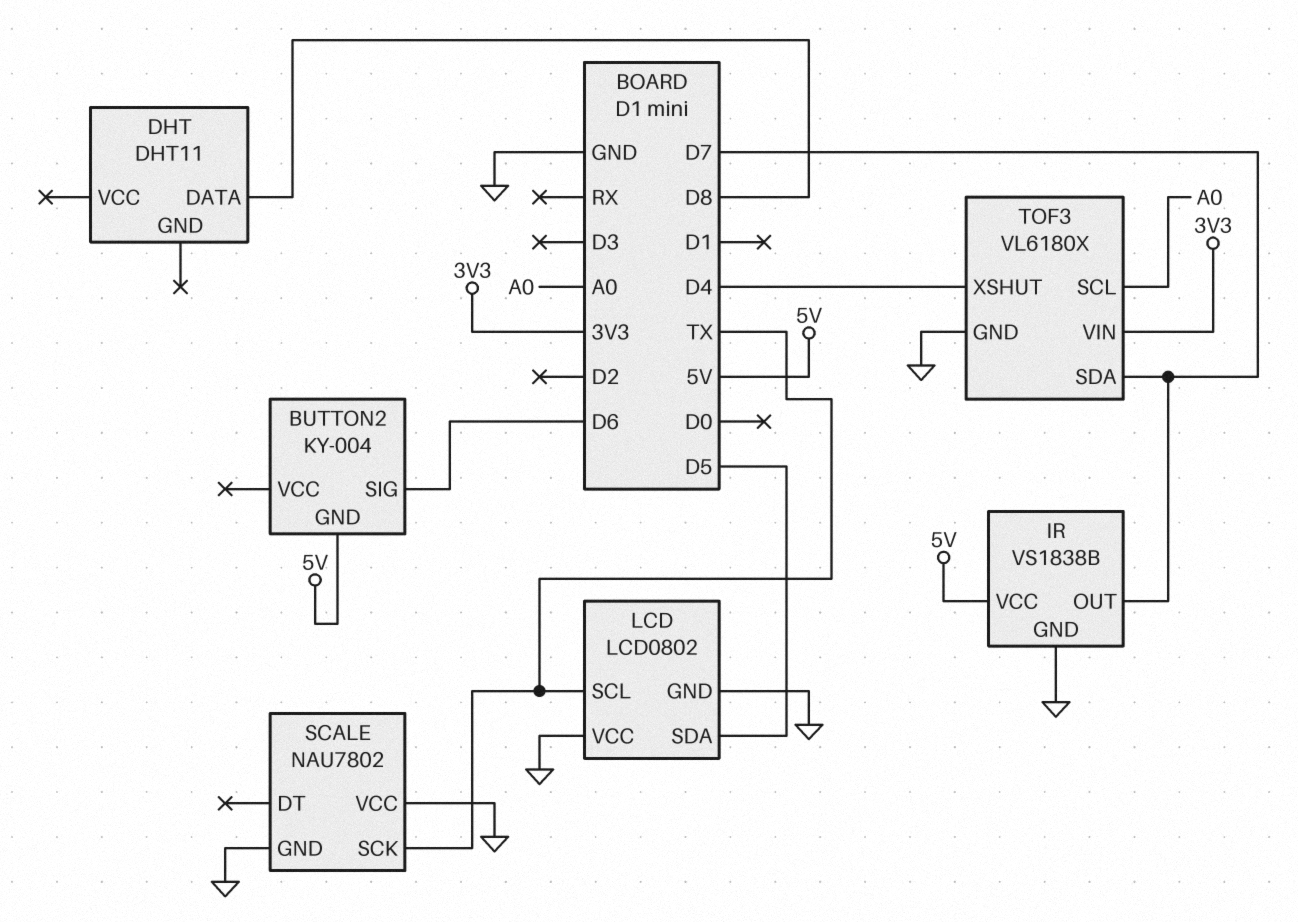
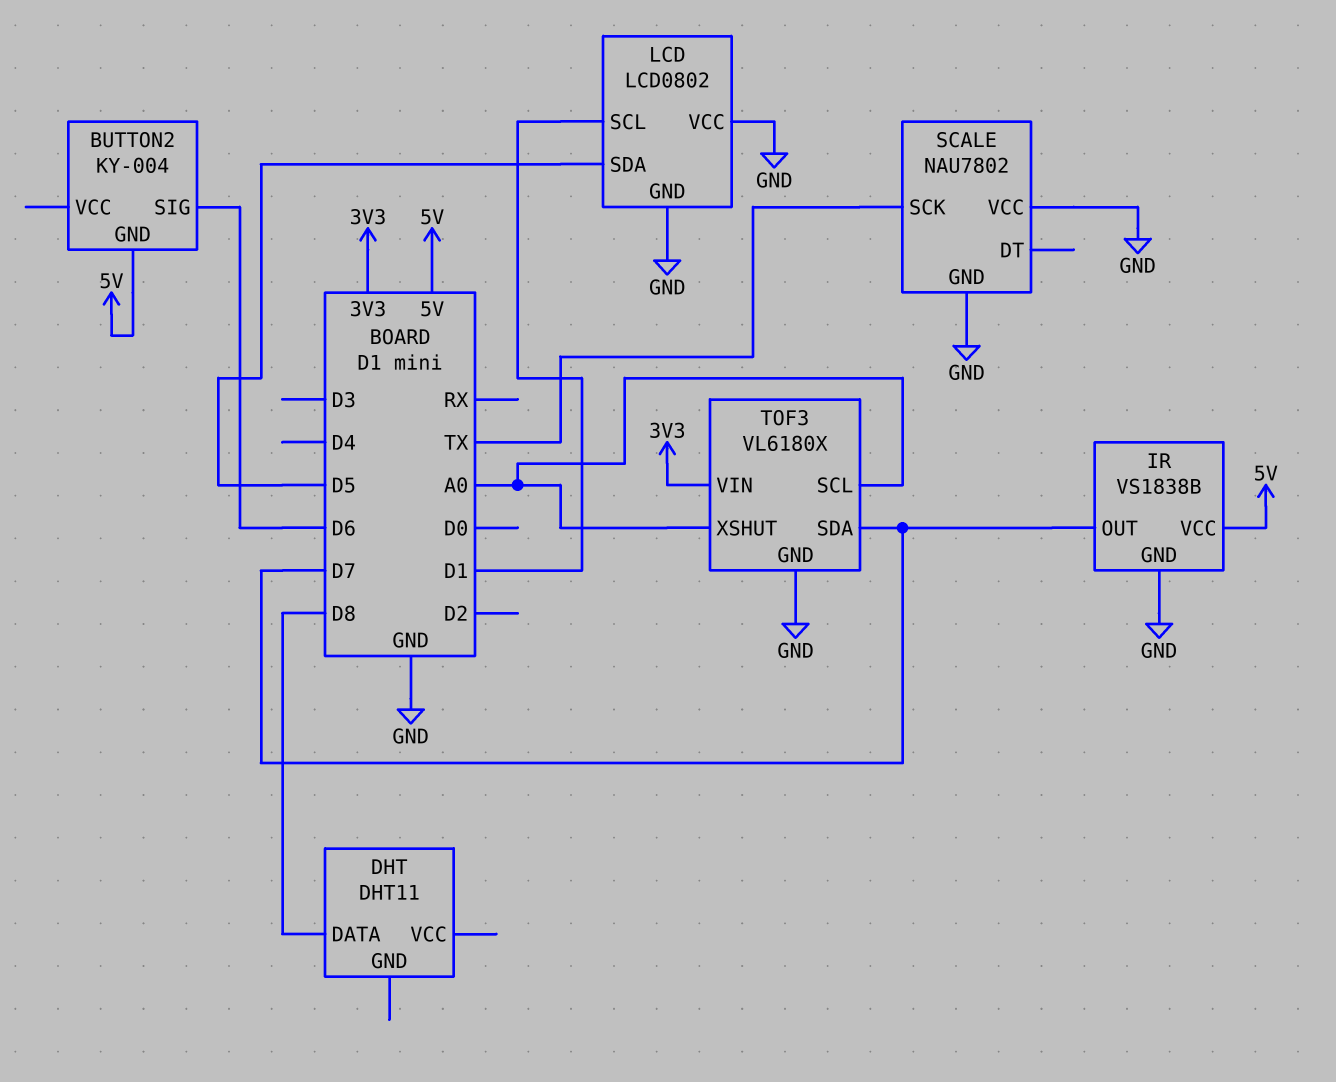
LCD pin SCL: TX -> D1
TOF3 pin XSHUT: D4 -> A0

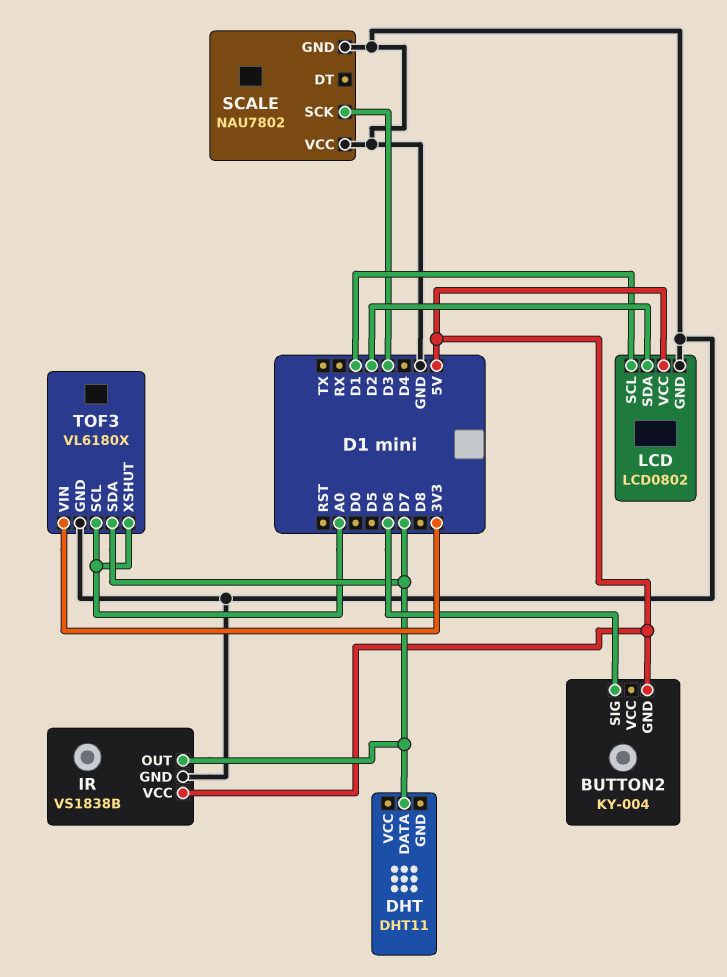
DHT pin DATA: D8 -> D7
LCD pin SDA: D5 -> D2
LCD pin VCC: GND -> 5V
SCALE pin SCK: TX -> D3

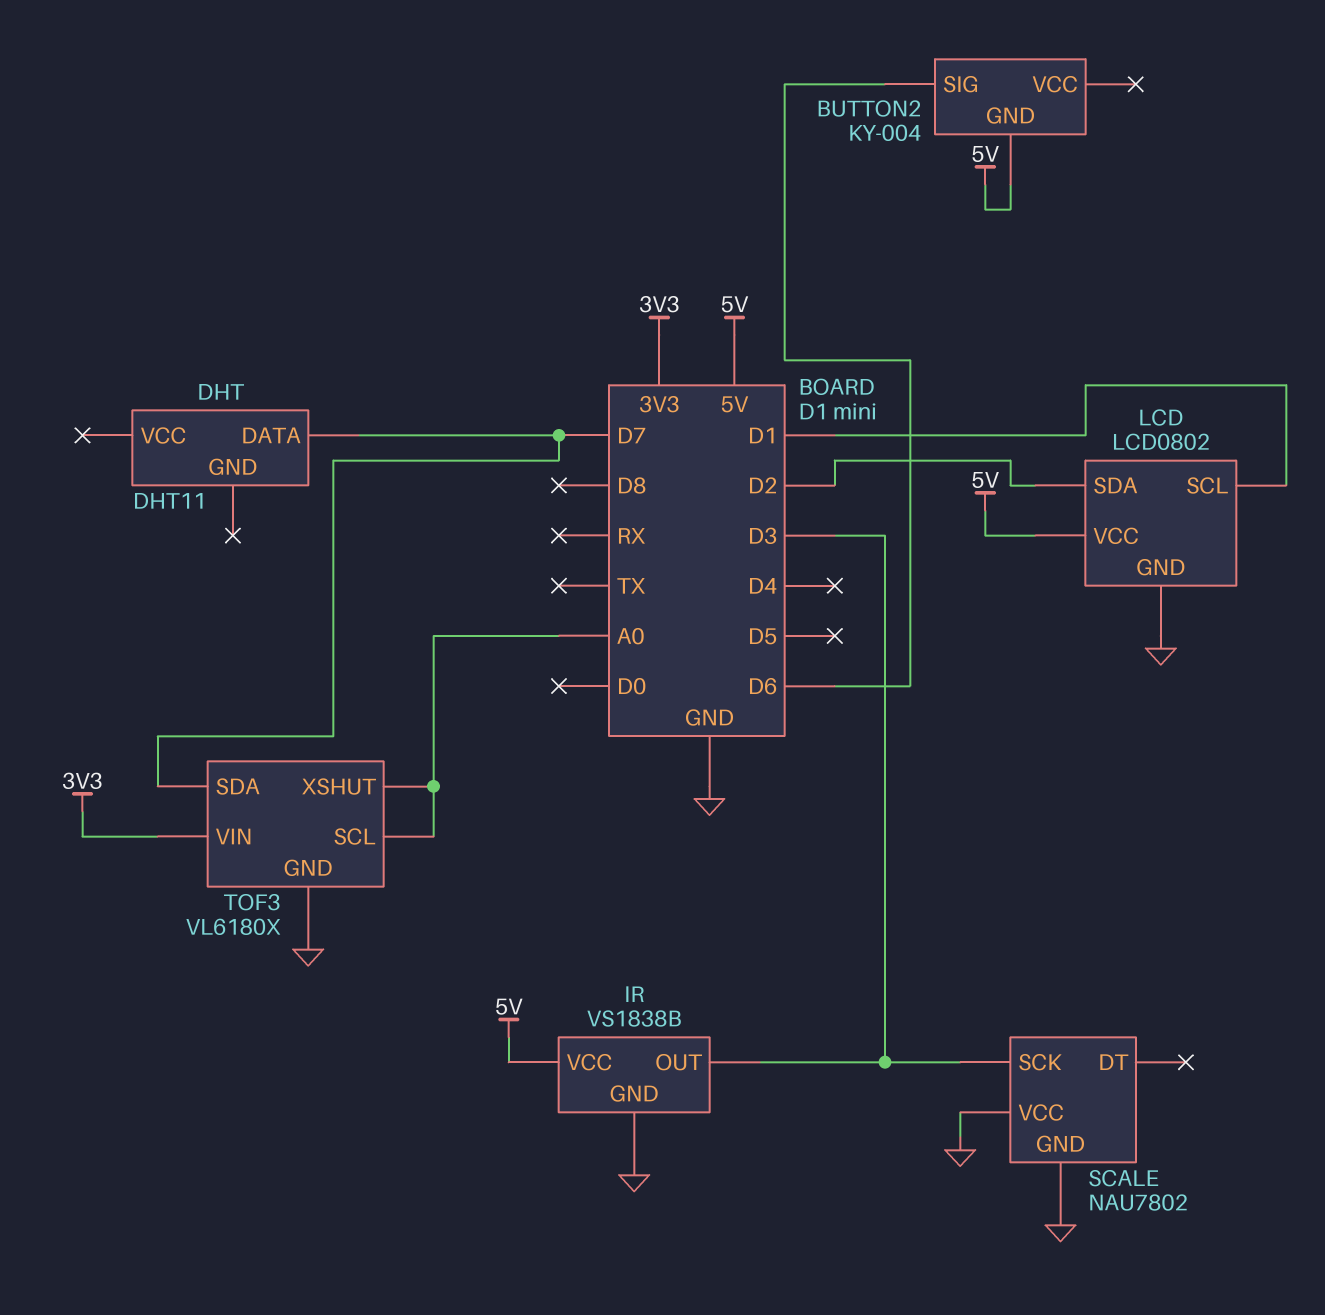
IR pin OUT: D7 -> D3

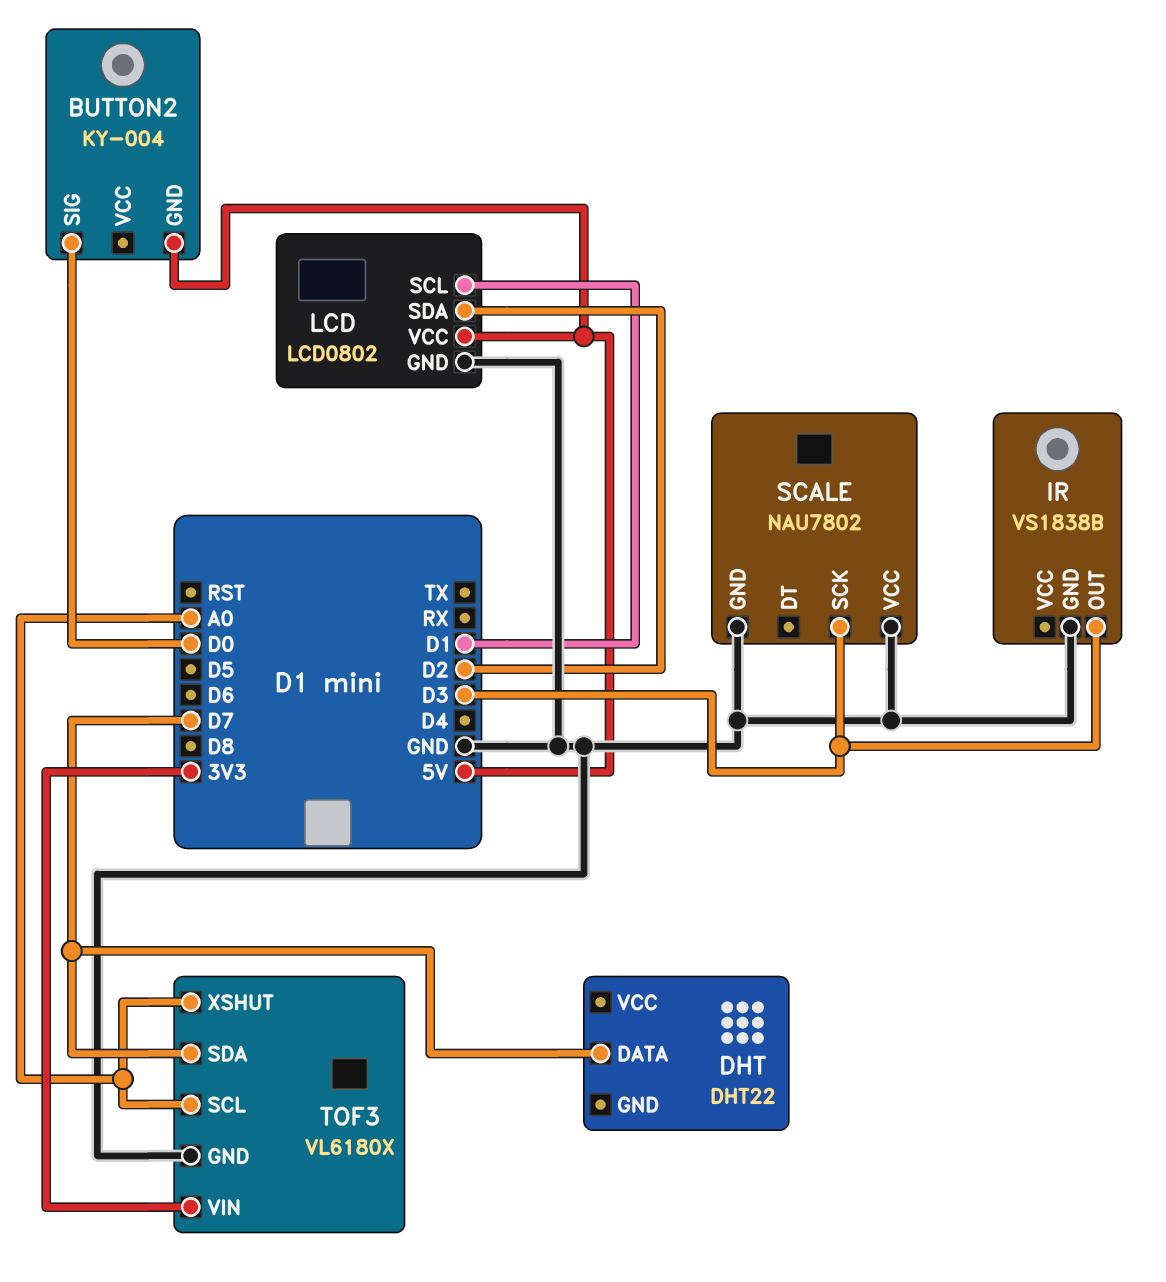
BUTTON2 pin SIG: D6 -> D0
DHT: DHT11 -> DHT22
IR pin VCC: 5V -> none

